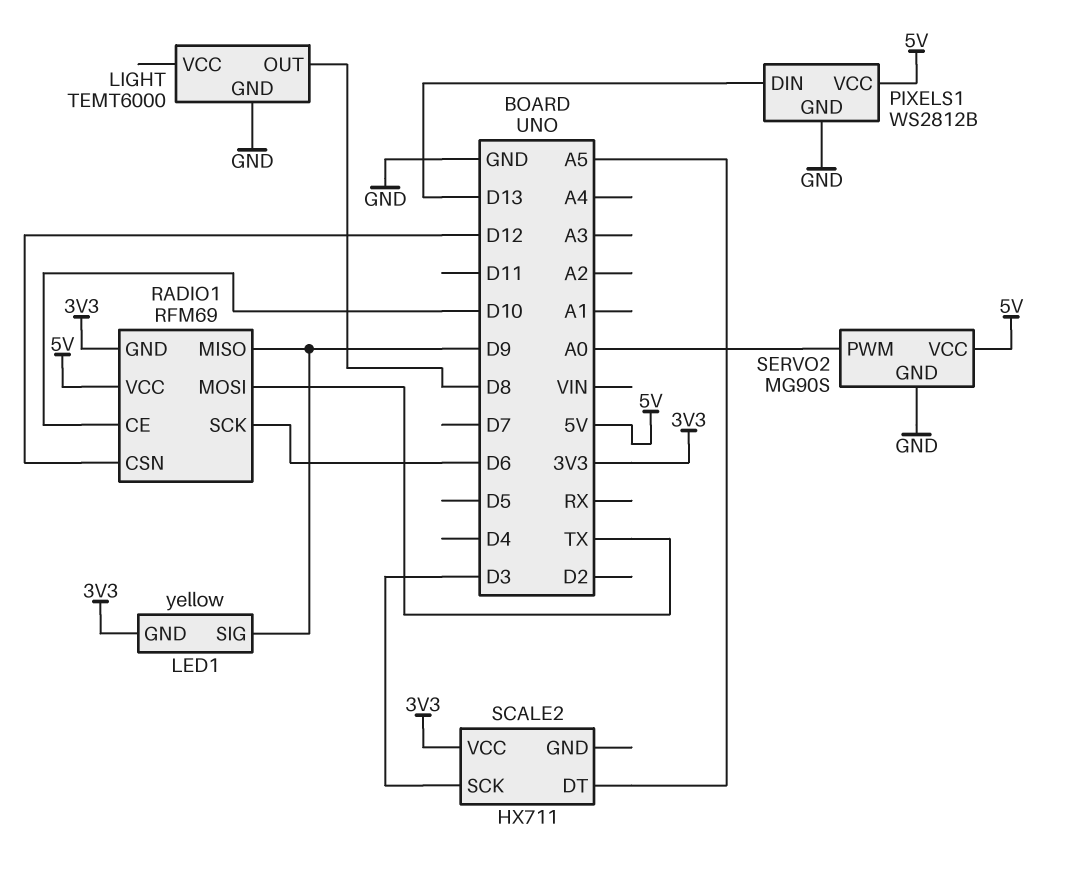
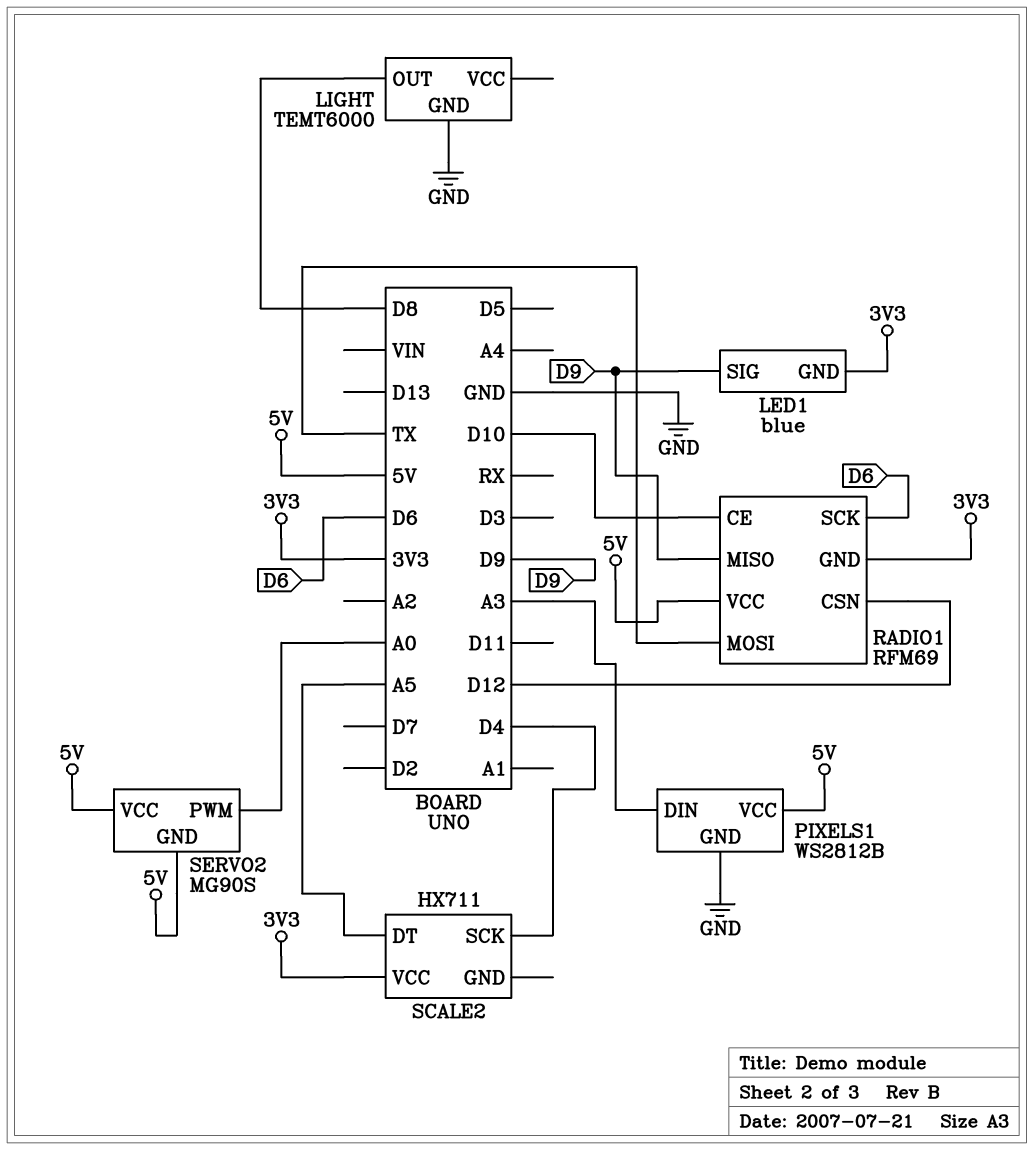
LED1: yellow -> blue
PIXELS1 pin DIN: D13 -> A3
SCALE2 pin SCK: D3 -> D4
SERVO2 pin GND: GND -> 5V

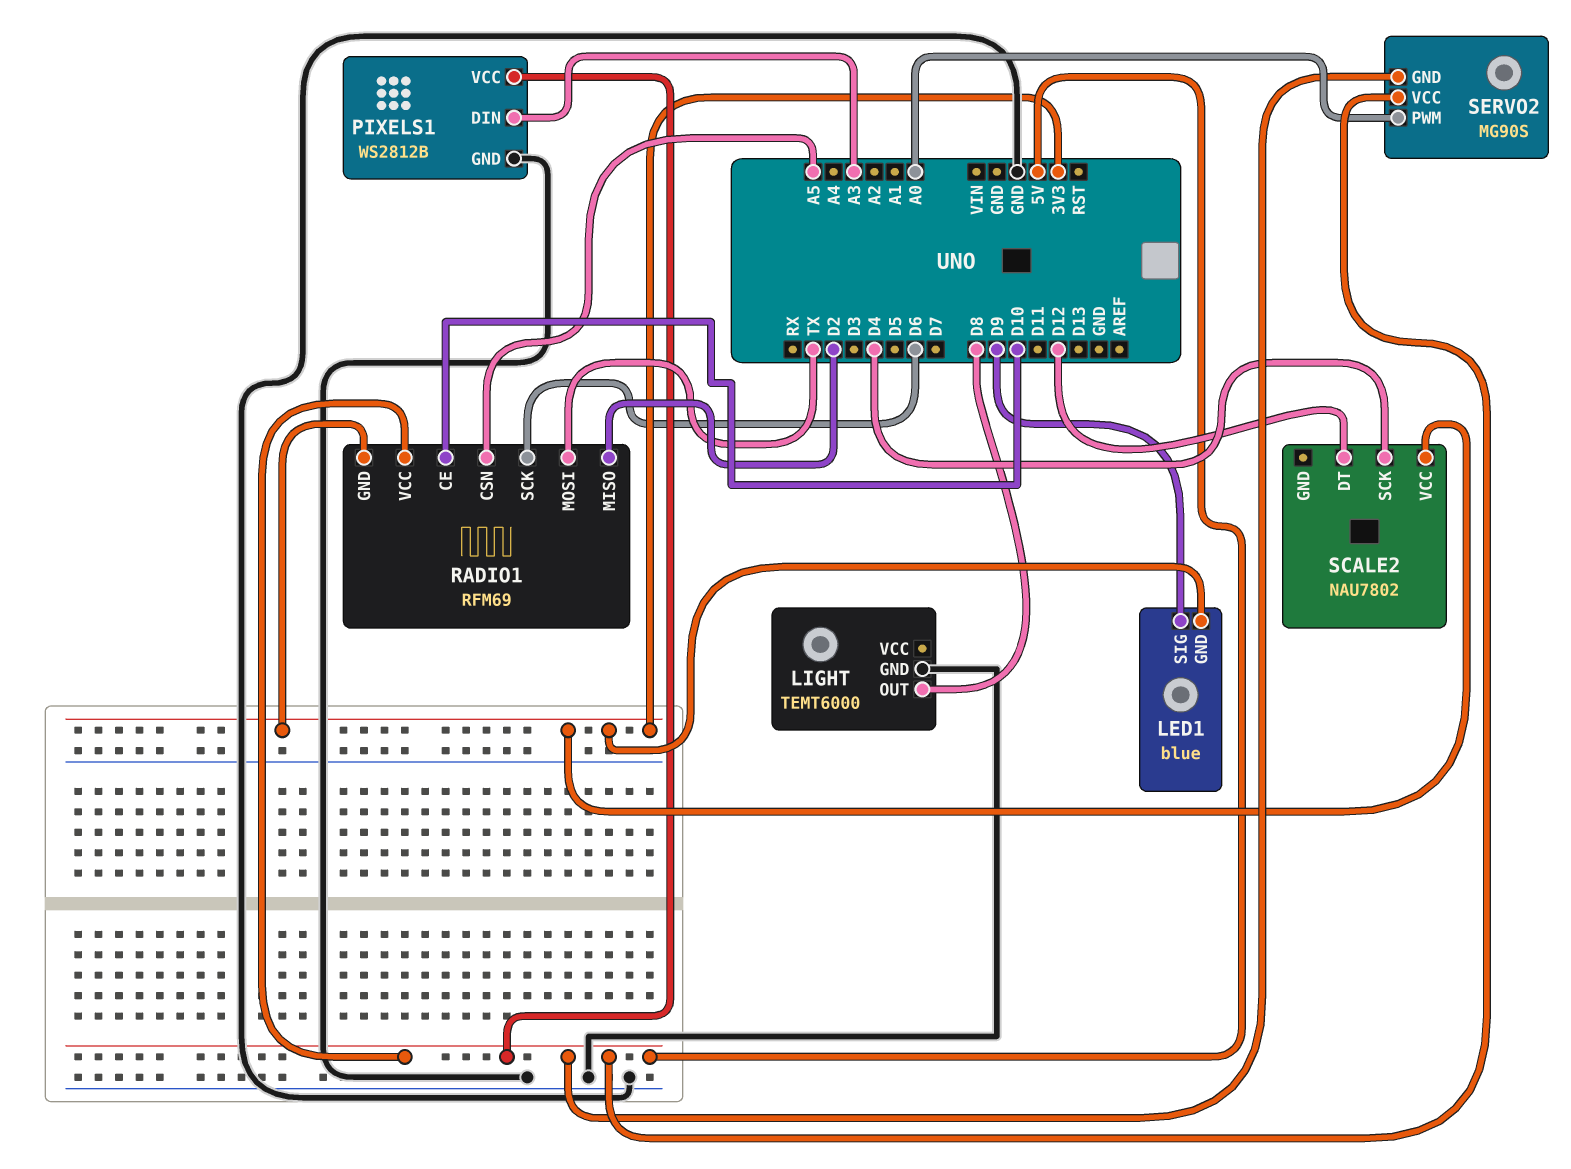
RADIO1 pin CSN: D12 -> A5
RADIO1 pin MISO: D9 -> D2
SCALE2: HX711 -> NAU7802
SCALE2 pin DT: A5 -> D12

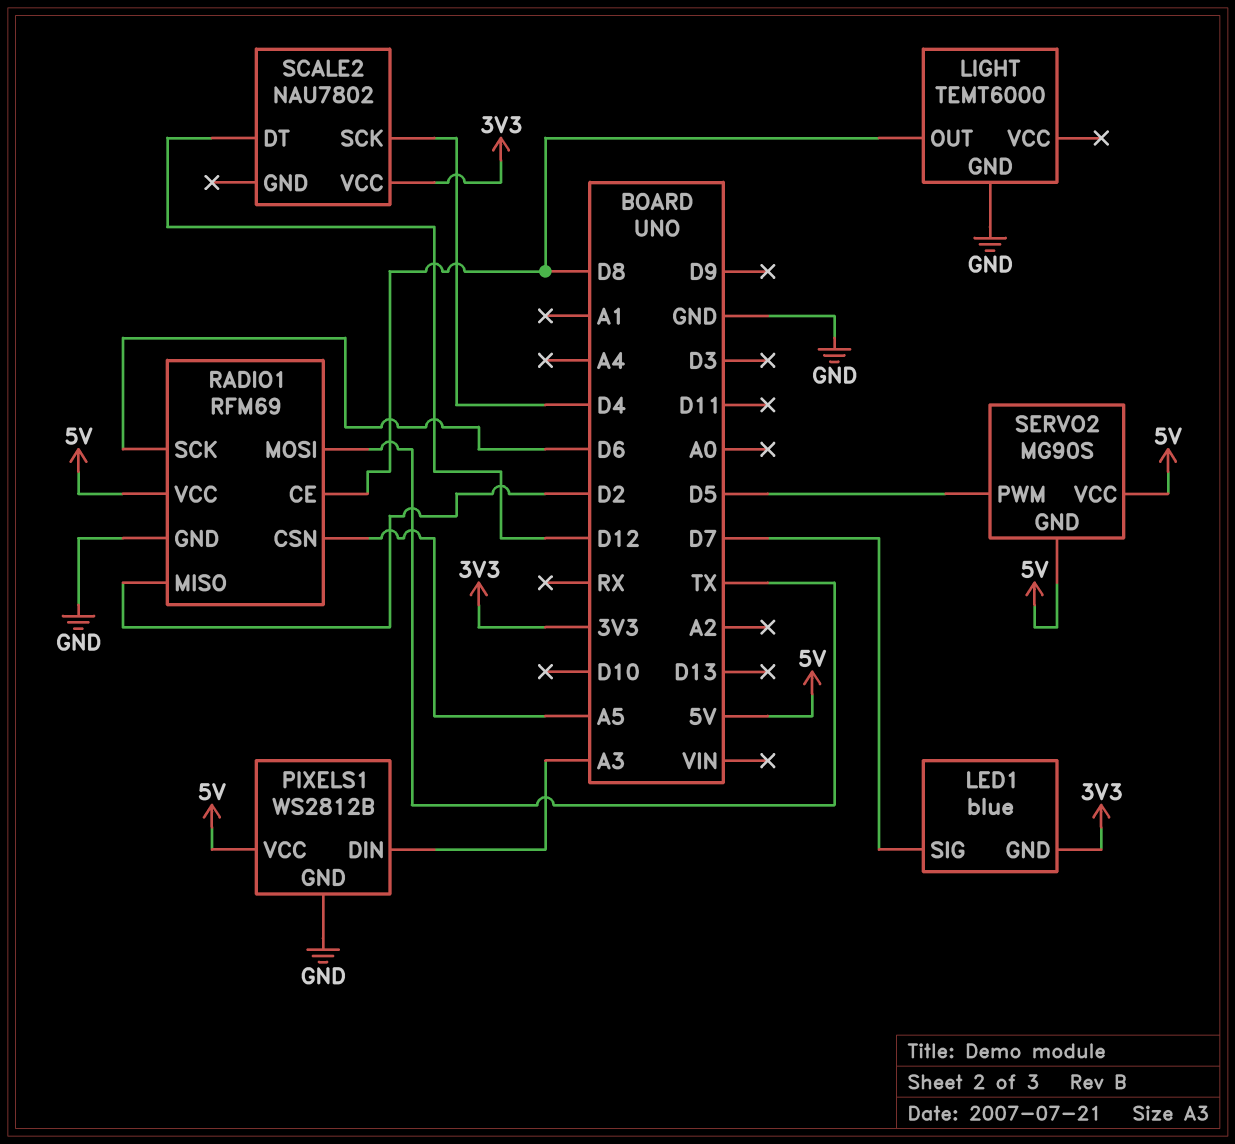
LED1 pin SIG: D9 -> D7
RADIO1 pin CE: D10 -> D8
RADIO1 pin GND: 3V3 -> GND
SERVO2 pin PWM: A0 -> D5

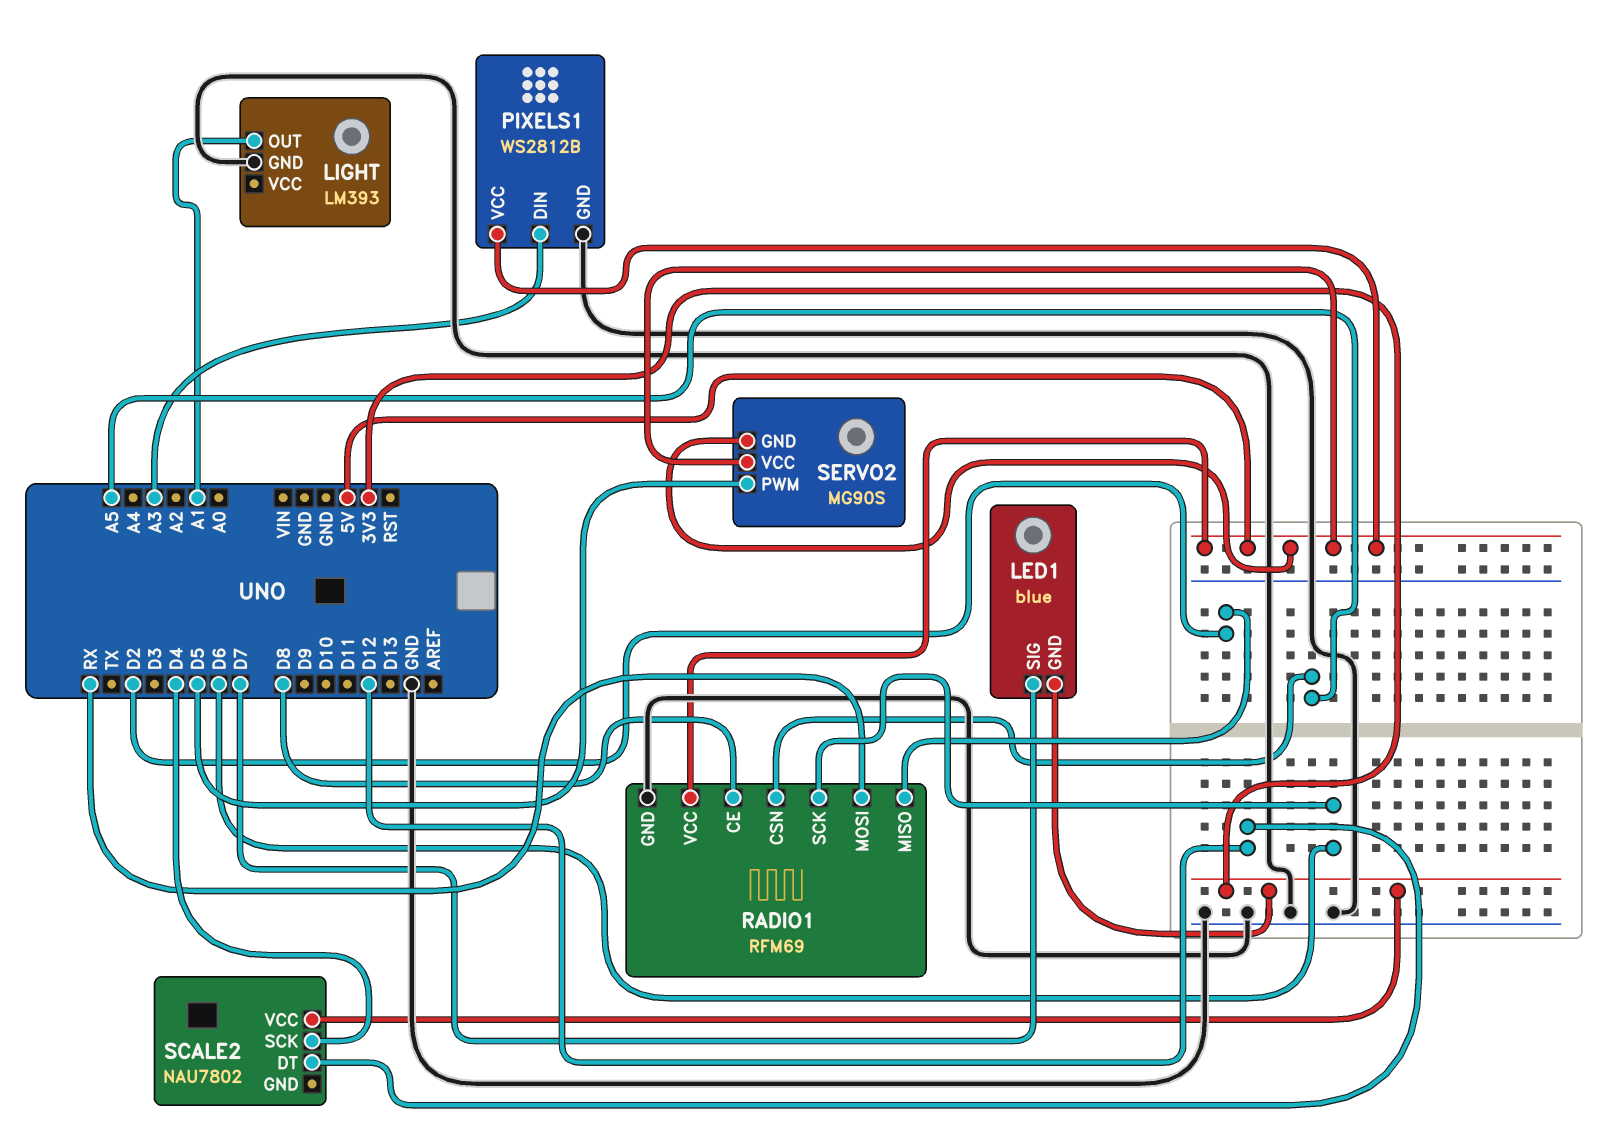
LIGHT: TEMT6000 -> LM393
LIGHT pin OUT: D8 -> A1
RADIO1 pin MOSI: TX -> RX

